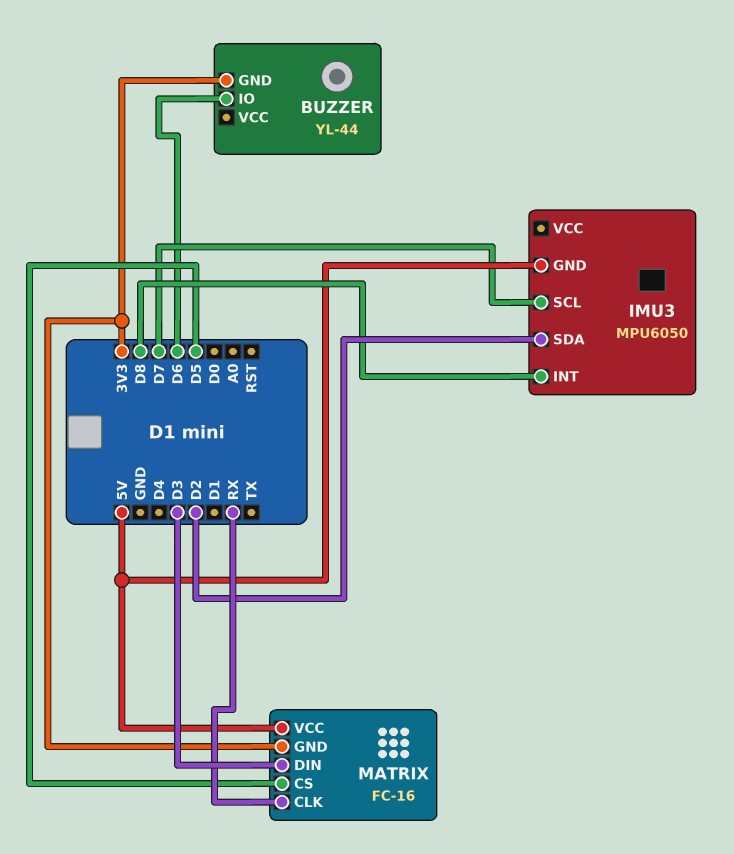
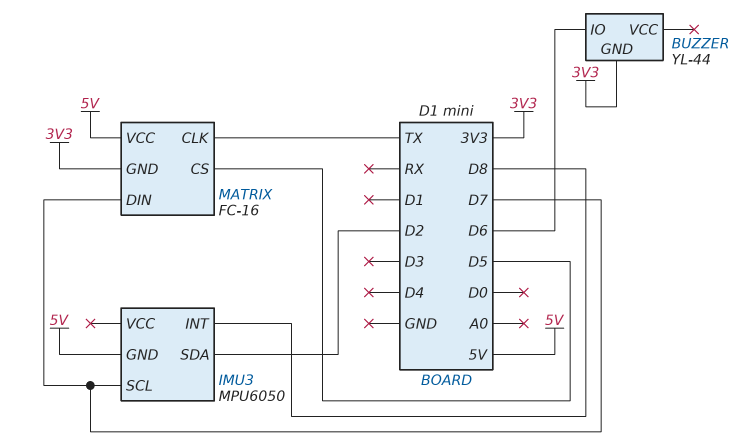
MATRIX pin CLK: RX -> TX
MATRIX pin DIN: D3 -> D7

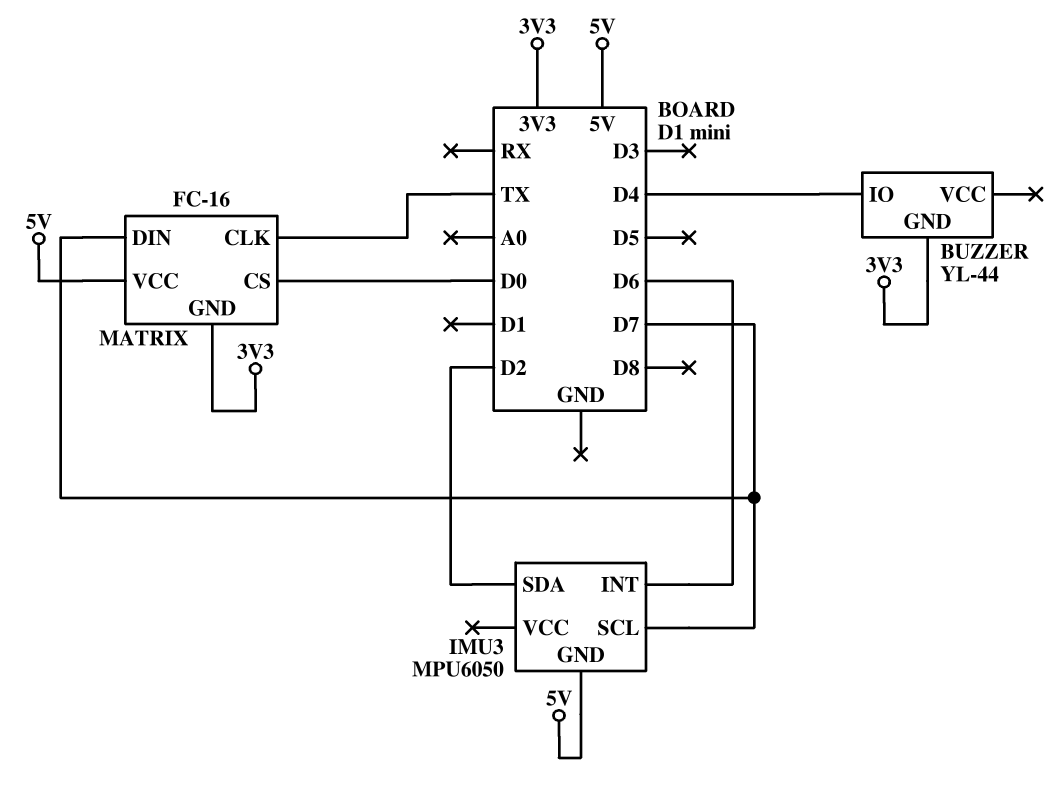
BUZZER pin IO: D6 -> D4
IMU3 pin INT: D8 -> D6
MATRIX pin CS: D5 -> D0

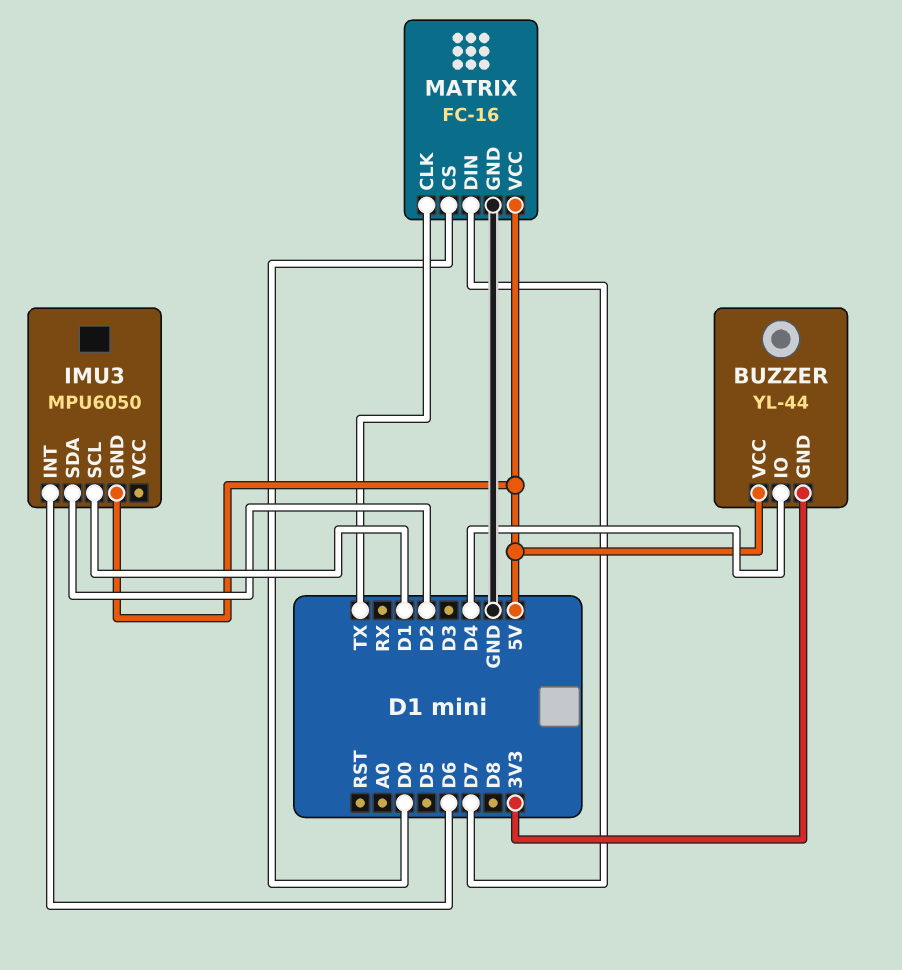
BUZZER pin VCC: none -> 5V
IMU3 pin SCL: D7 -> D1
MATRIX pin GND: 3V3 -> GND

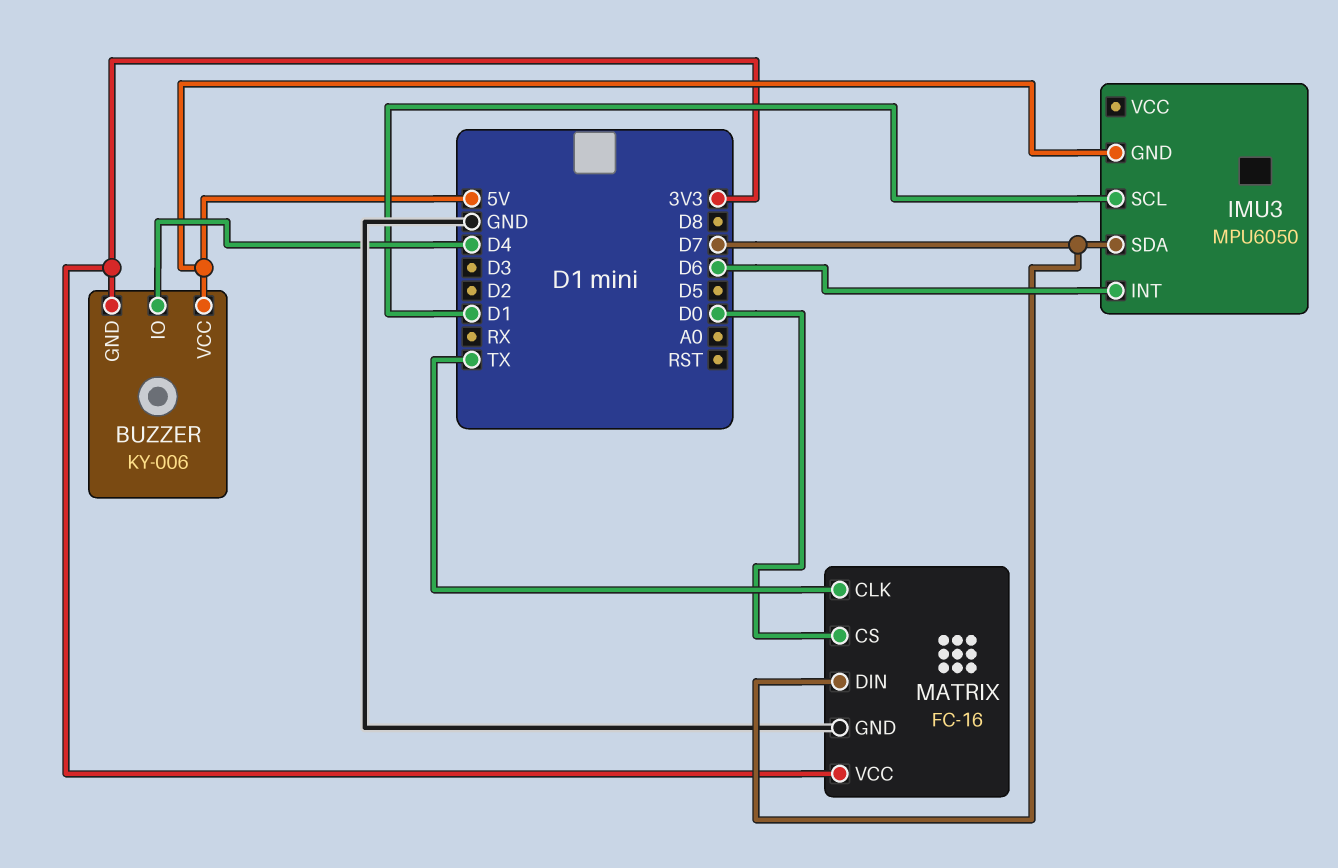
BUZZER: YL-44 -> KY-006
IMU3 pin SDA: D2 -> D7
MATRIX pin VCC: 5V -> 3V3

